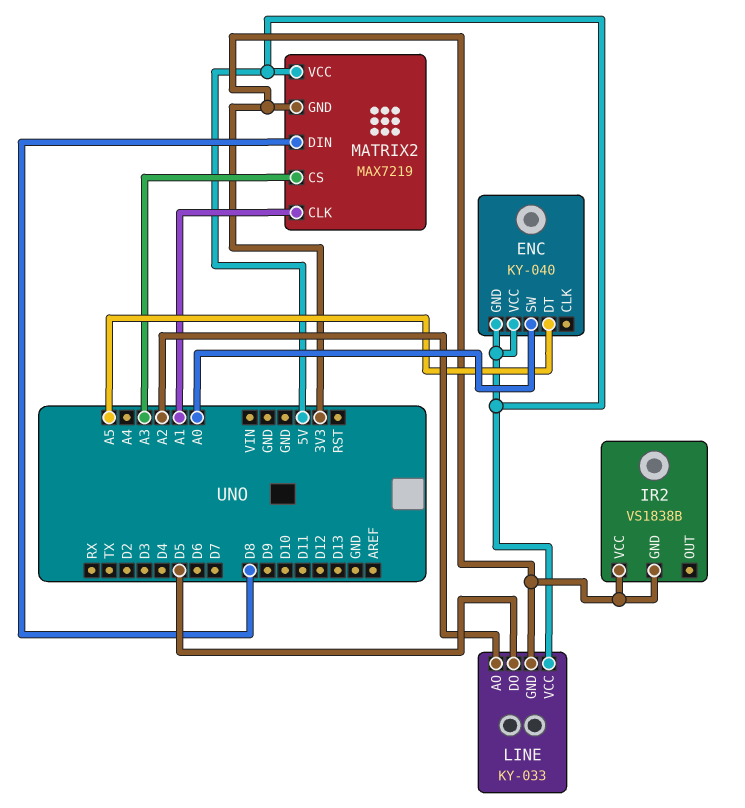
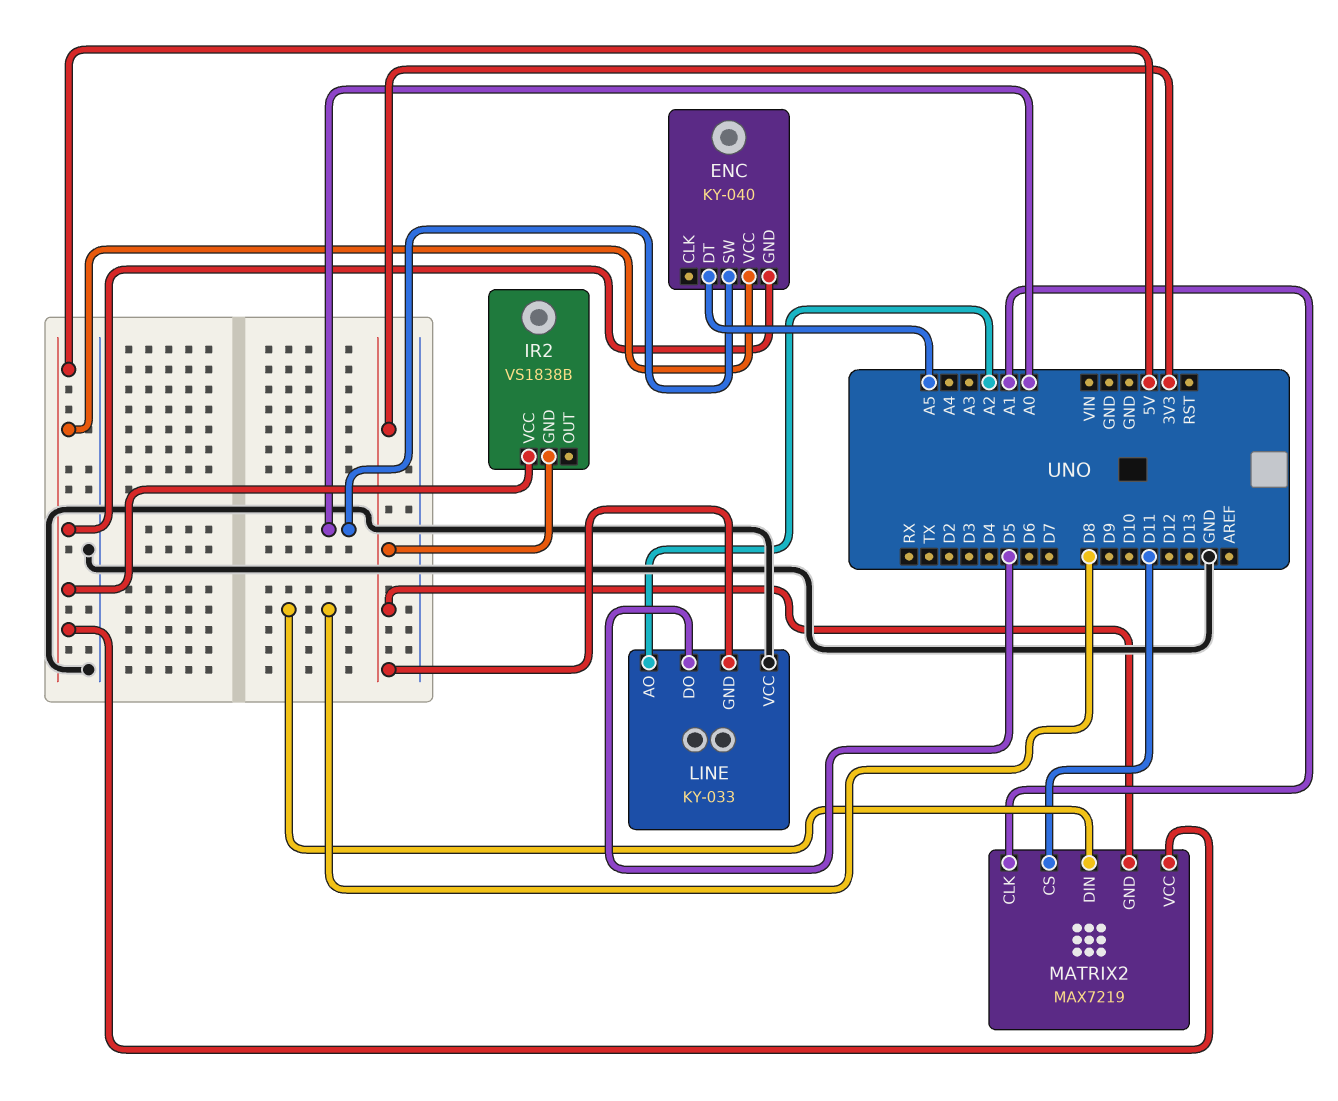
IR2 pin VCC: 3V3 -> 5V
LINE pin VCC: 5V -> GND
MATRIX2 pin CS: A3 -> D11

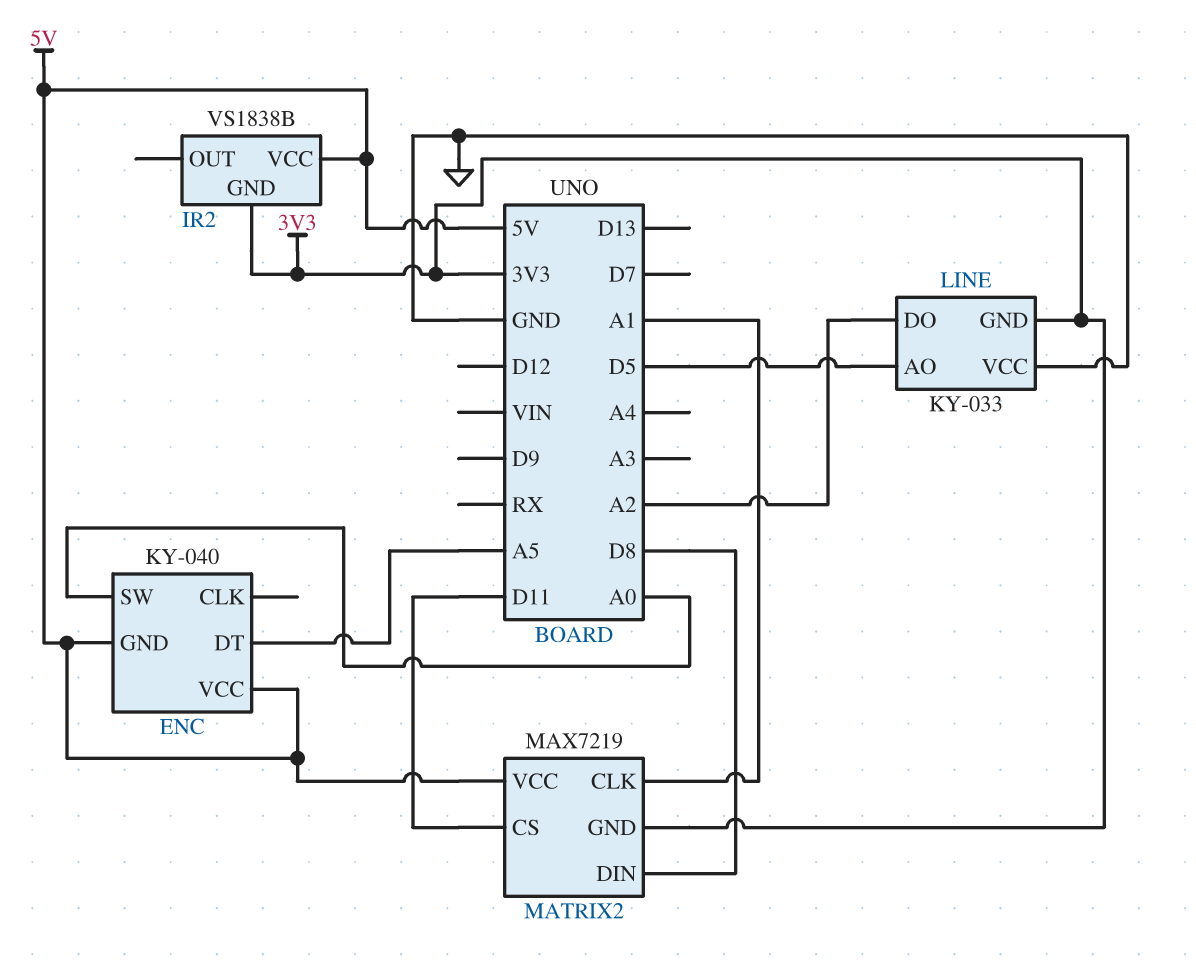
LINE pin AO: A2 -> D5
LINE pin DO: D5 -> A2

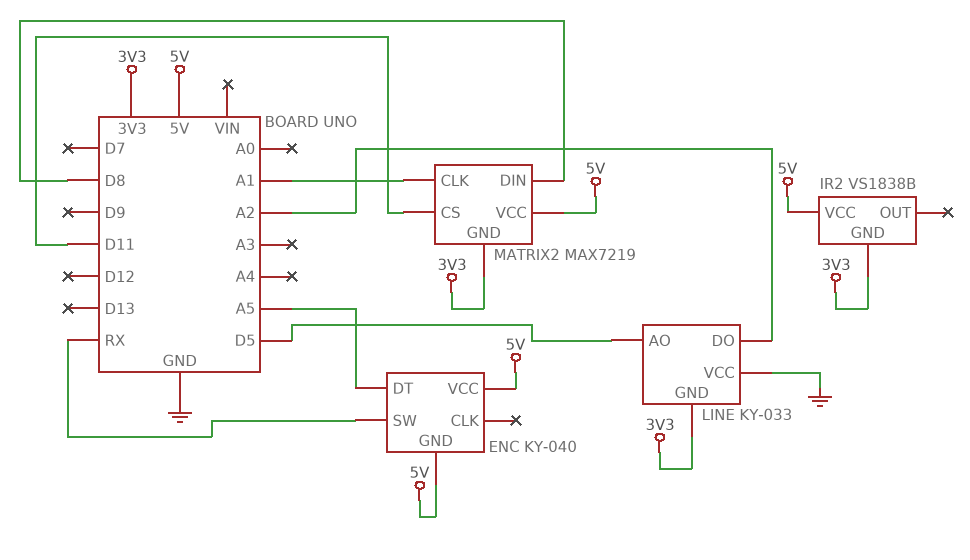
ENC pin SW: A0 -> RX

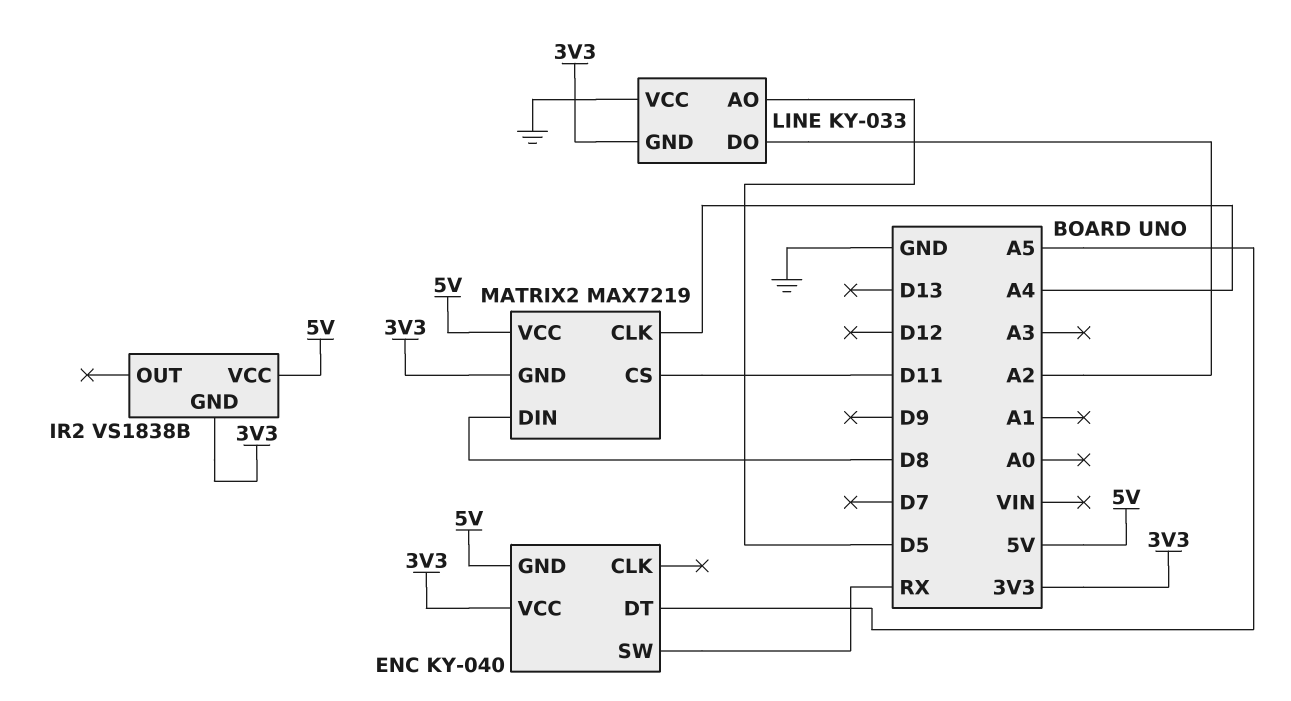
ENC pin VCC: 5V -> 3V3
MATRIX2 pin CLK: A1 -> A4

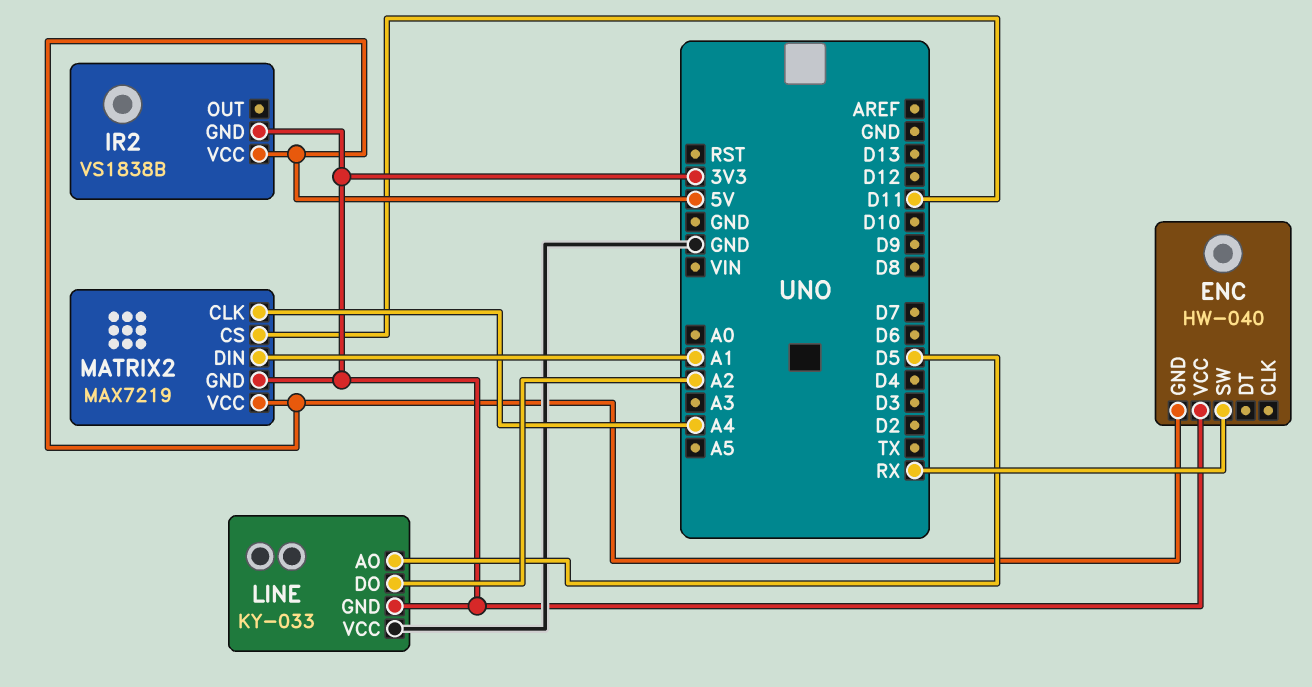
ENC: KY-040 -> HW-040
ENC pin DT: A5 -> none
MATRIX2 pin DIN: D8 -> A1

